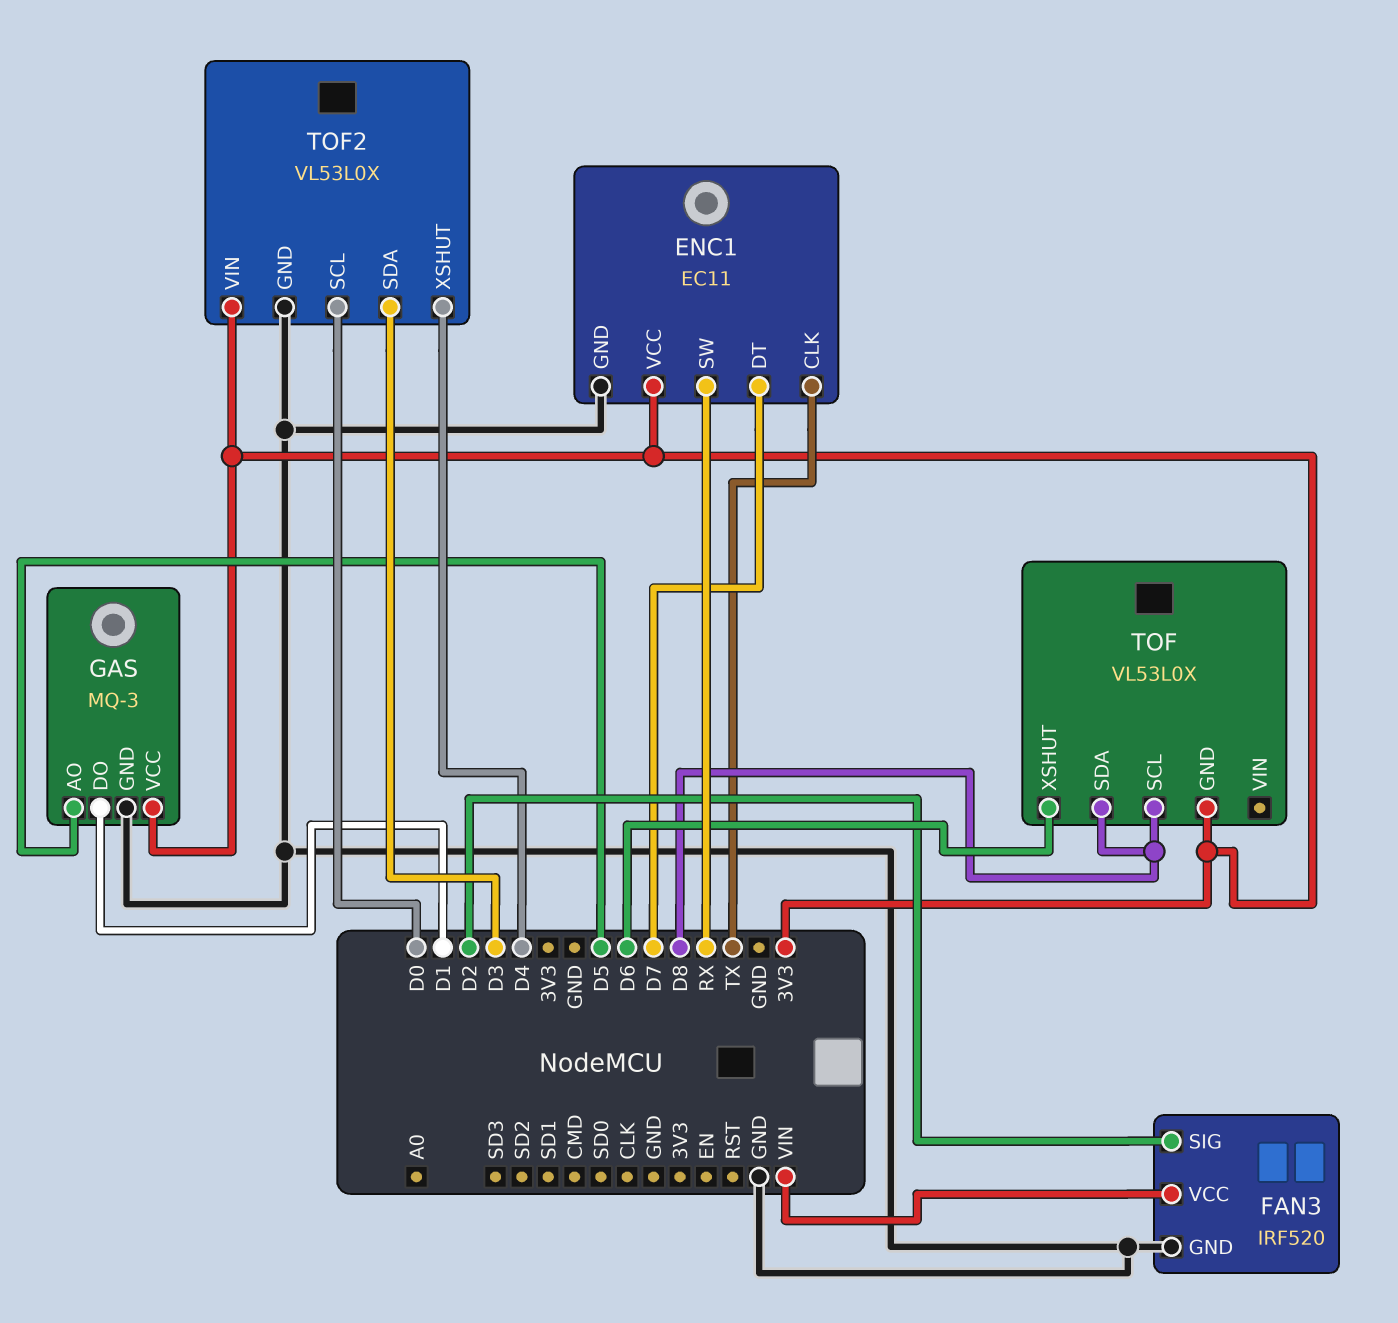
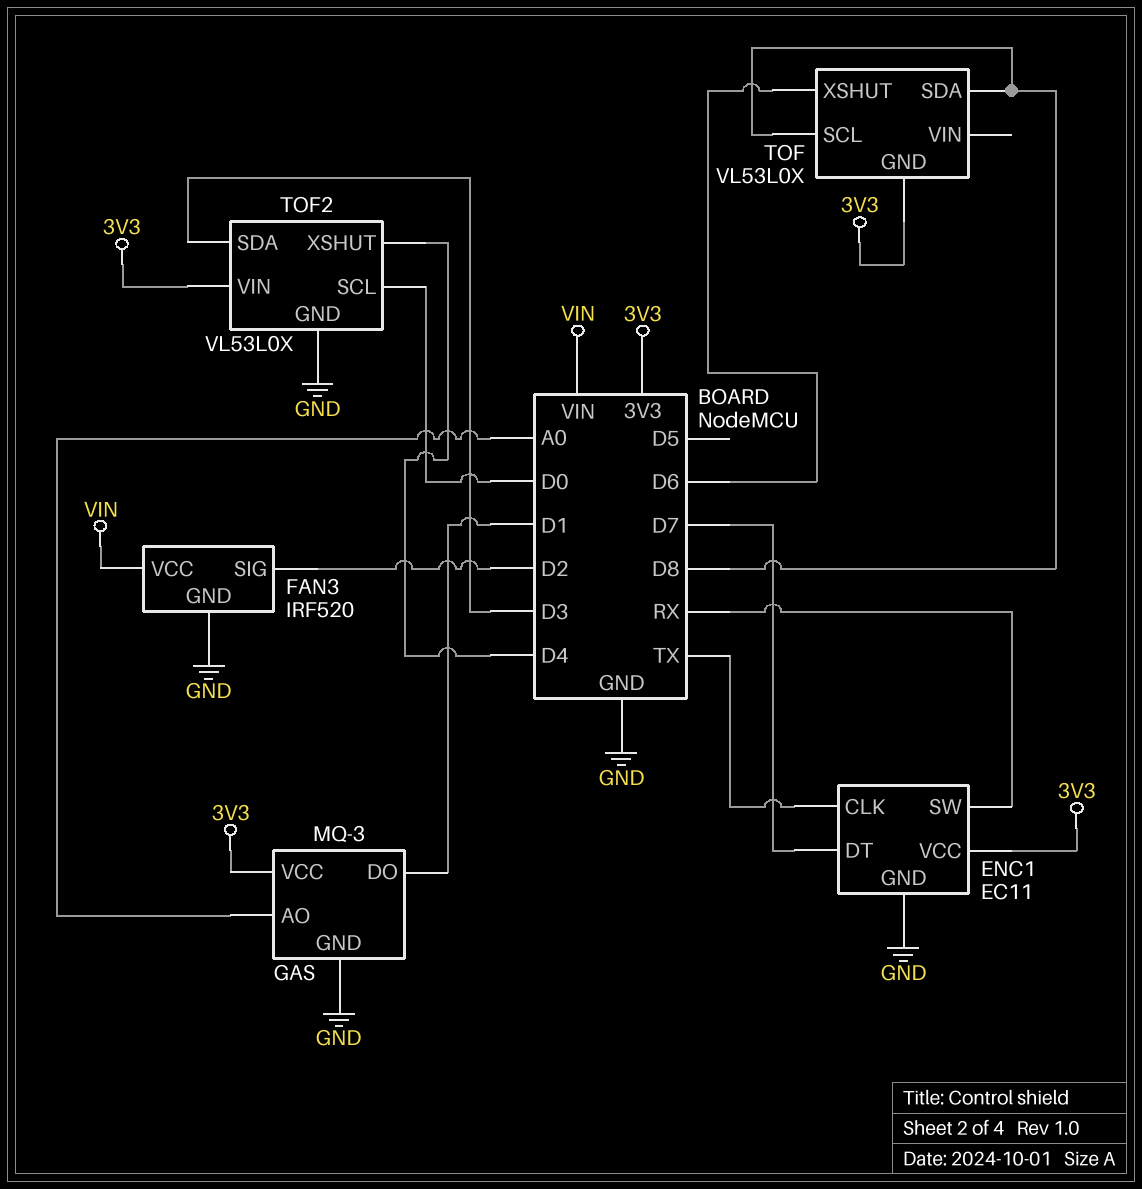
GAS pin AO: D5 -> A0

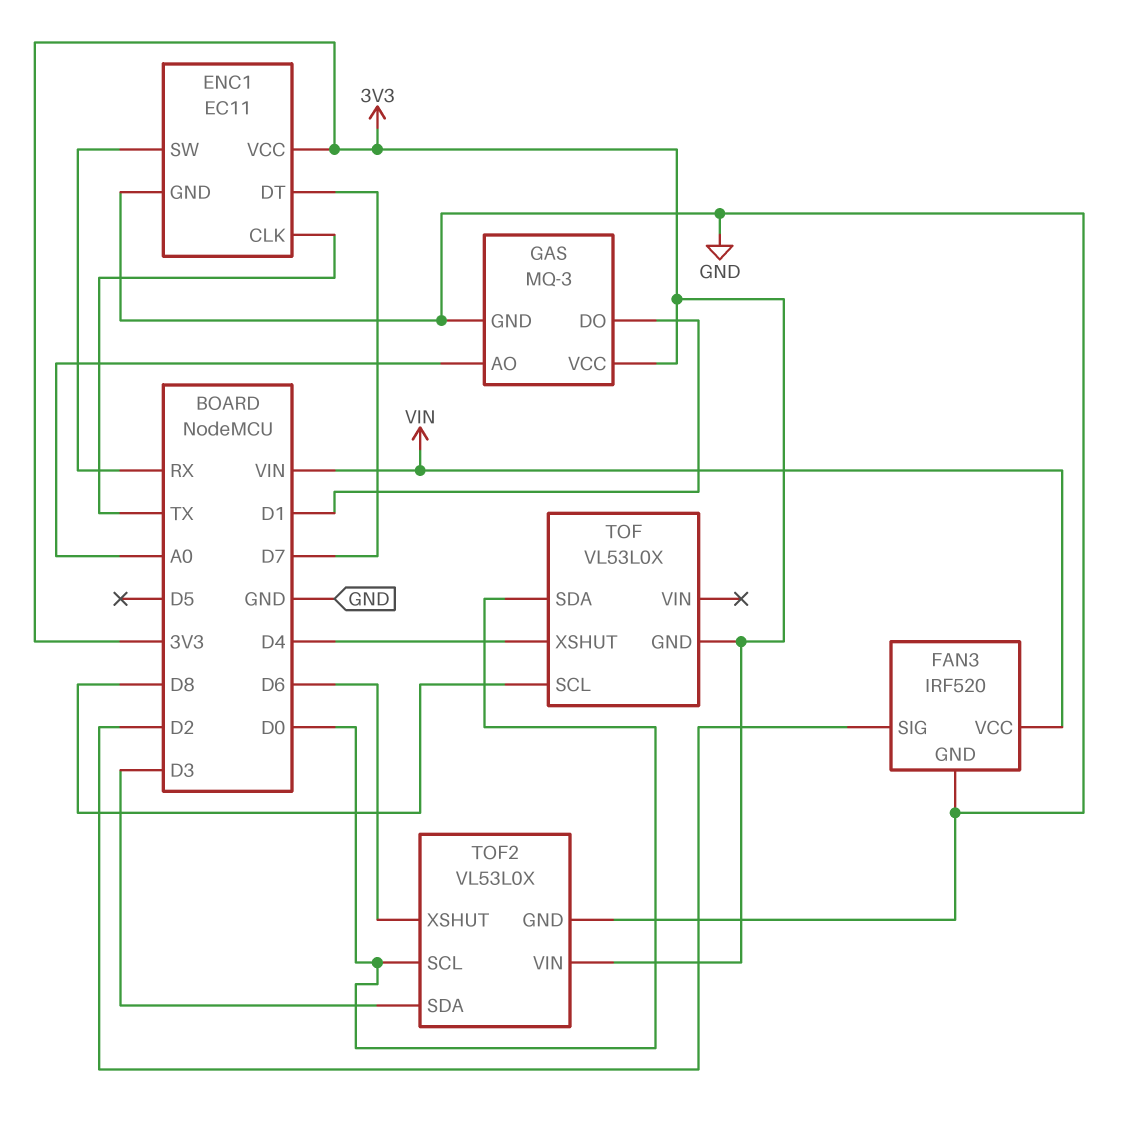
TOF pin SDA: D8 -> D0
TOF pin XSHUT: D6 -> D4
TOF2 pin XSHUT: D4 -> D6

